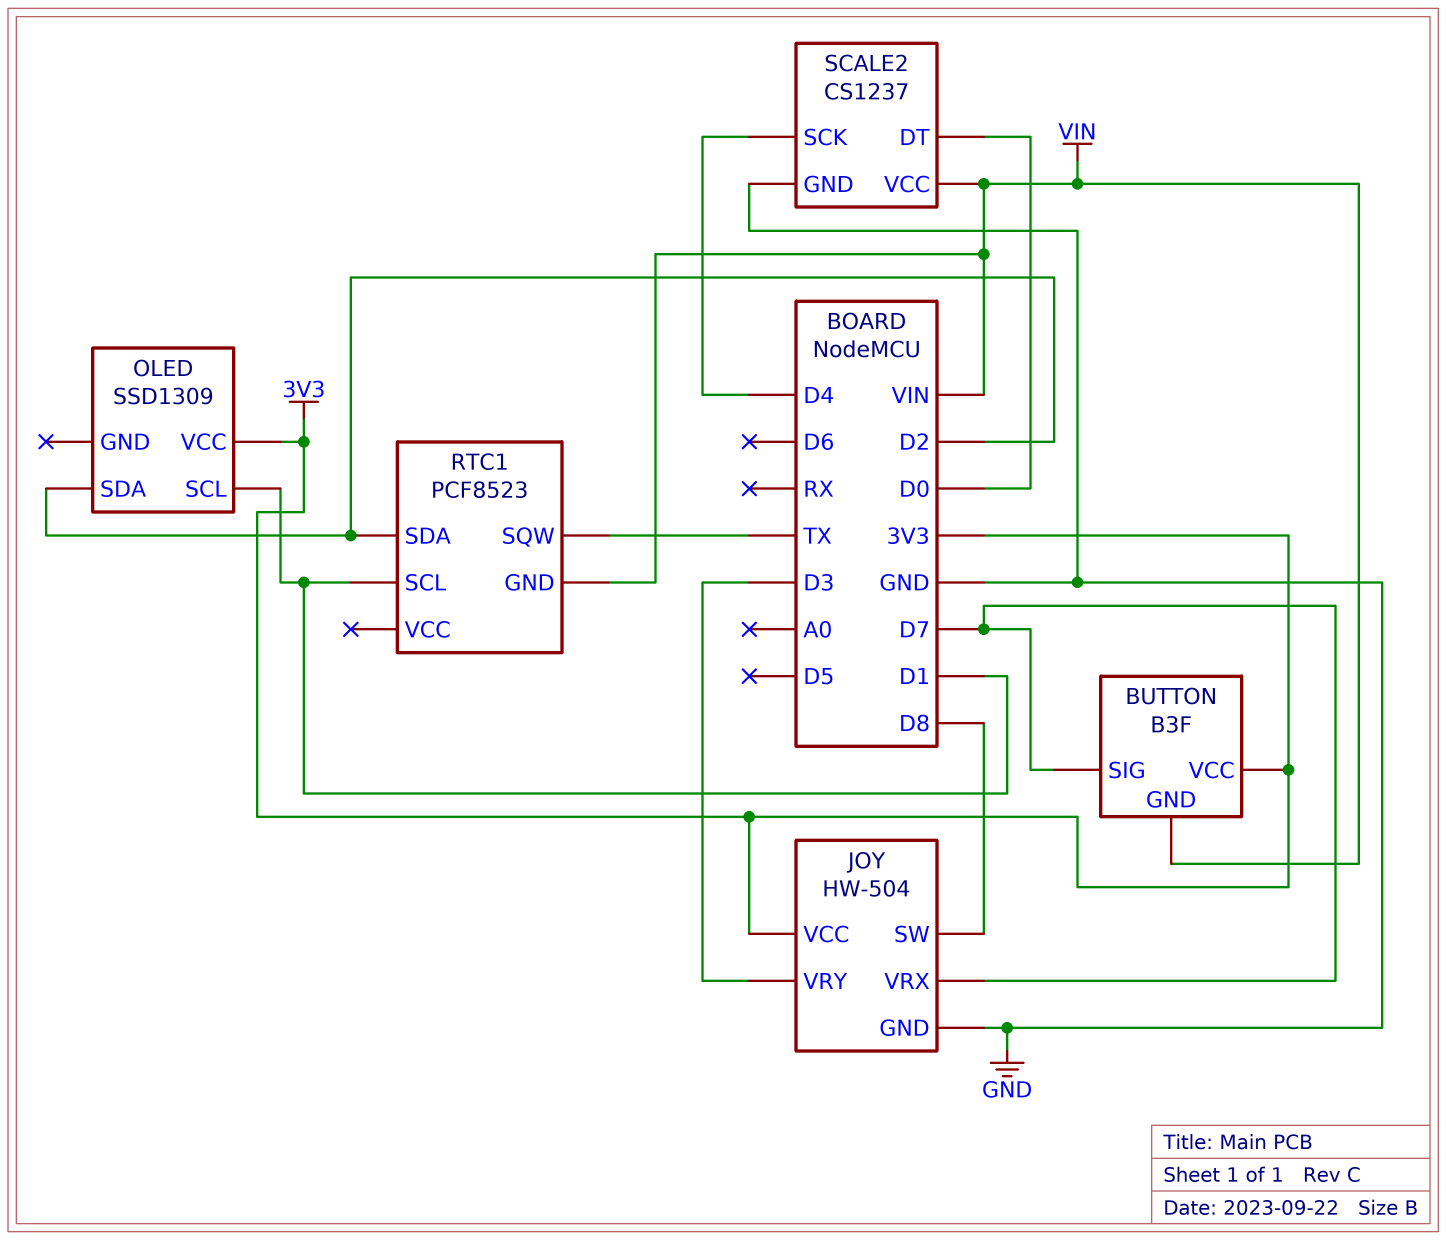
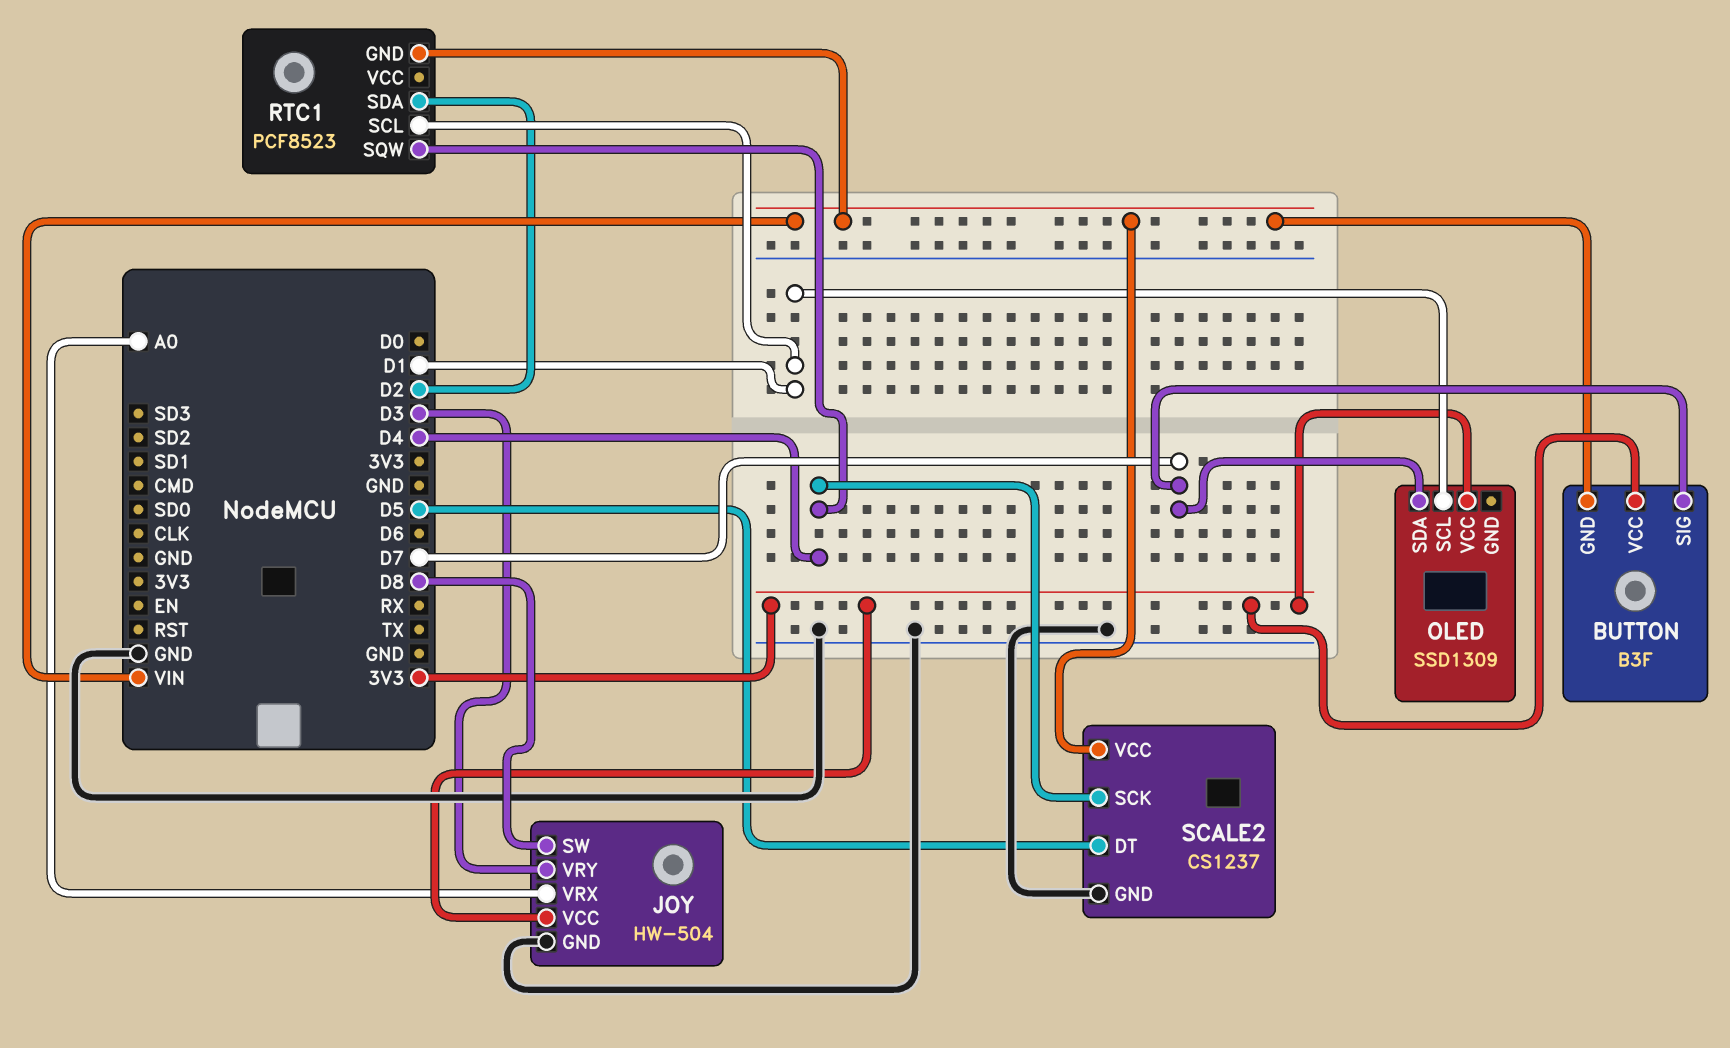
JOY pin VRX: D7 -> A0
OLED pin SDA: D2 -> D7
RTC1 pin SQW: TX -> D4
SCALE2 pin DT: D0 -> D5

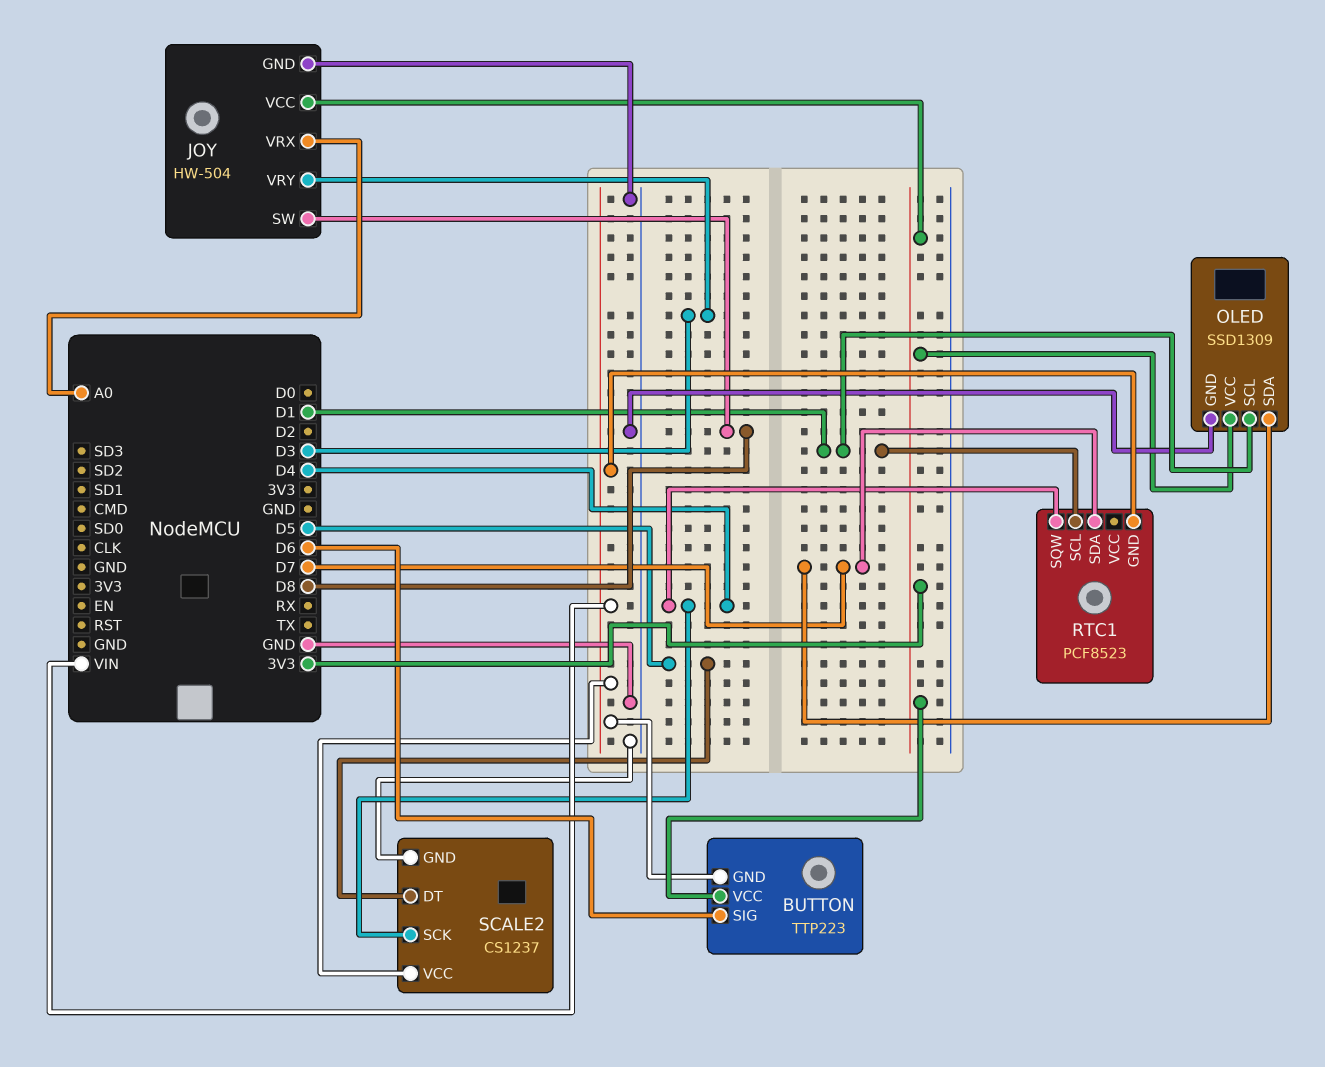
BUTTON: B3F -> TTP223
BUTTON pin SIG: D7 -> D6
OLED pin GND: none -> GND
RTC1 pin SDA: D2 -> D7

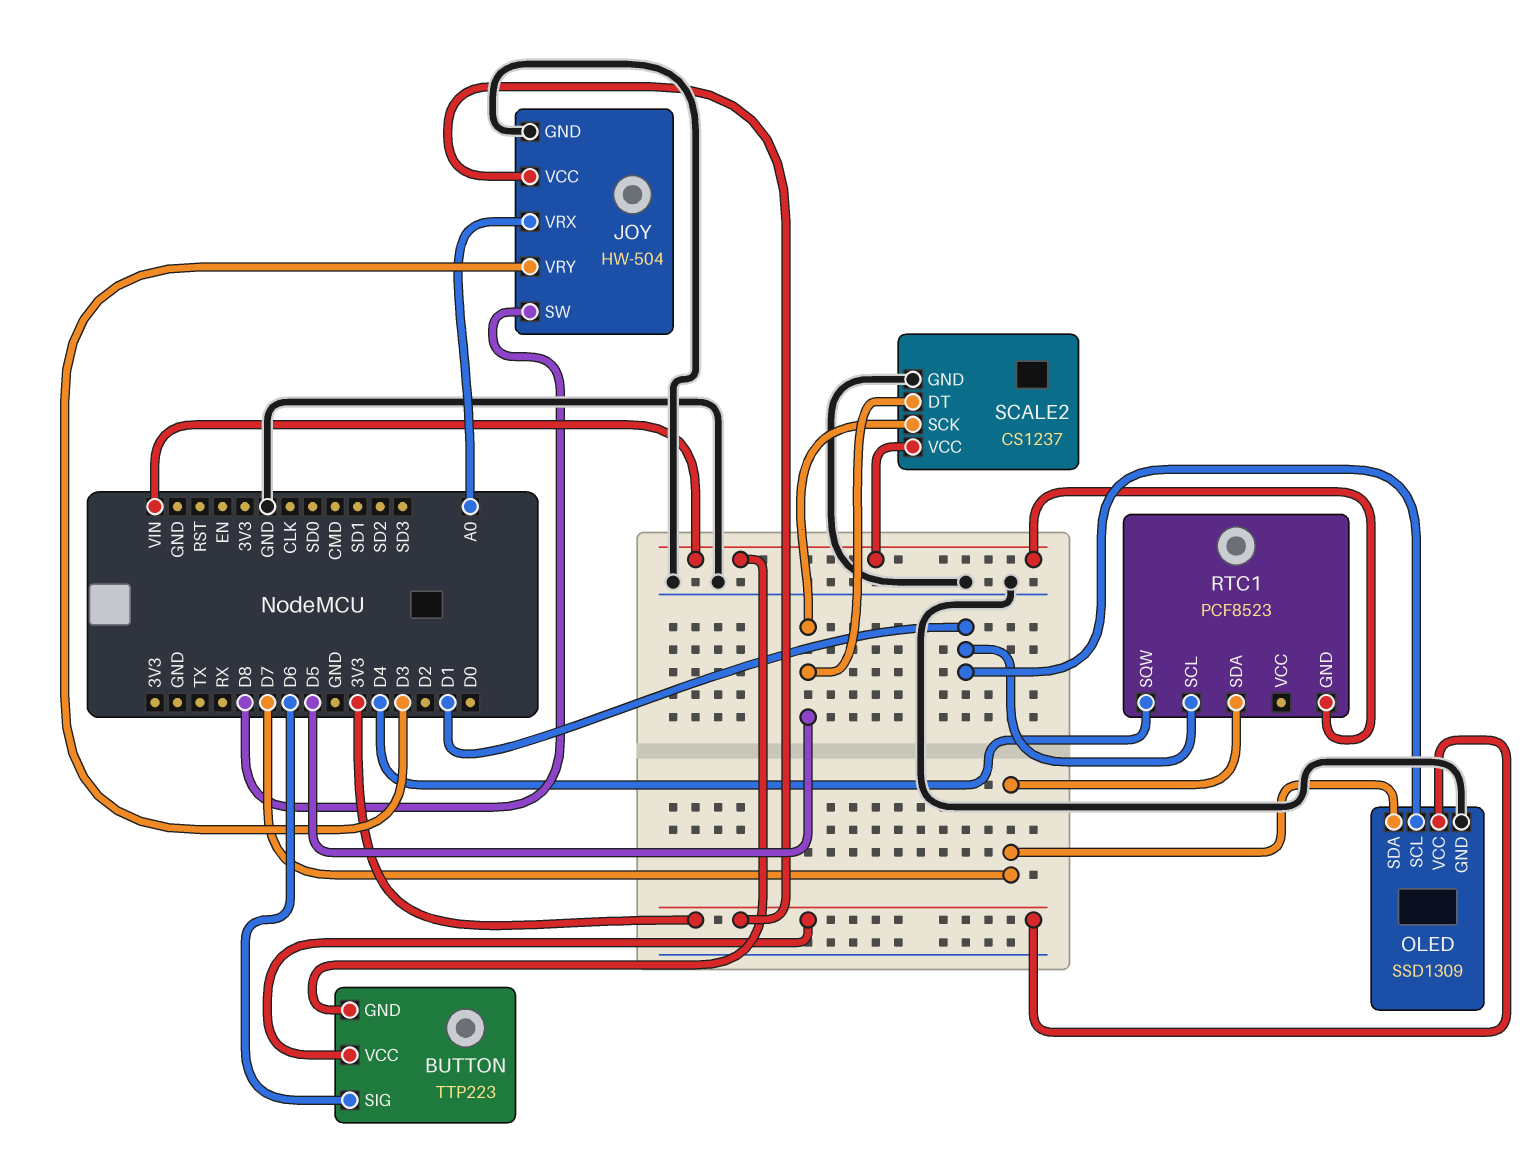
SCALE2 pin SCK: D4 -> D5

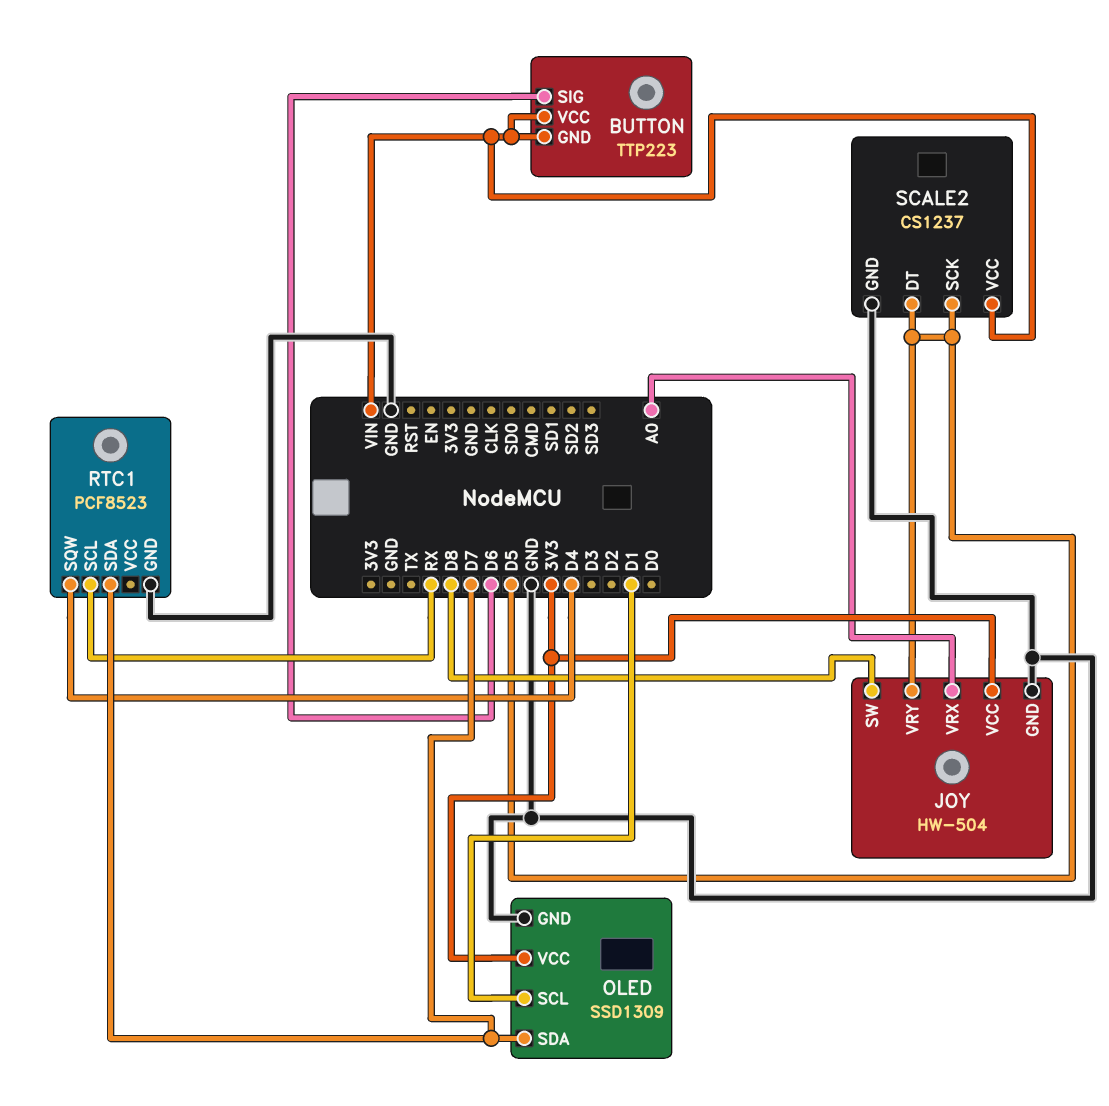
BUTTON pin VCC: 3V3 -> VIN
JOY pin VRY: D3 -> D5
RTC1 pin GND: VIN -> GND
RTC1 pin SCL: D1 -> RX

